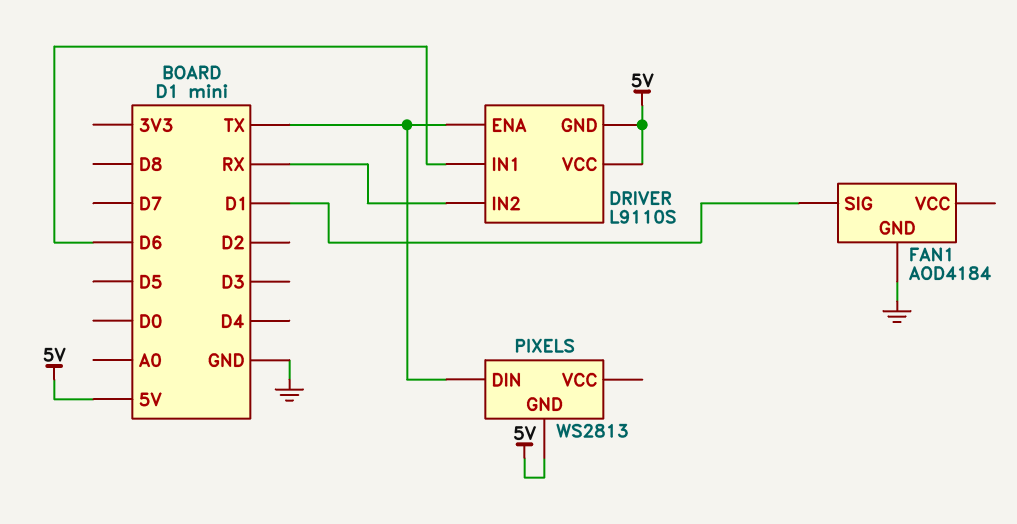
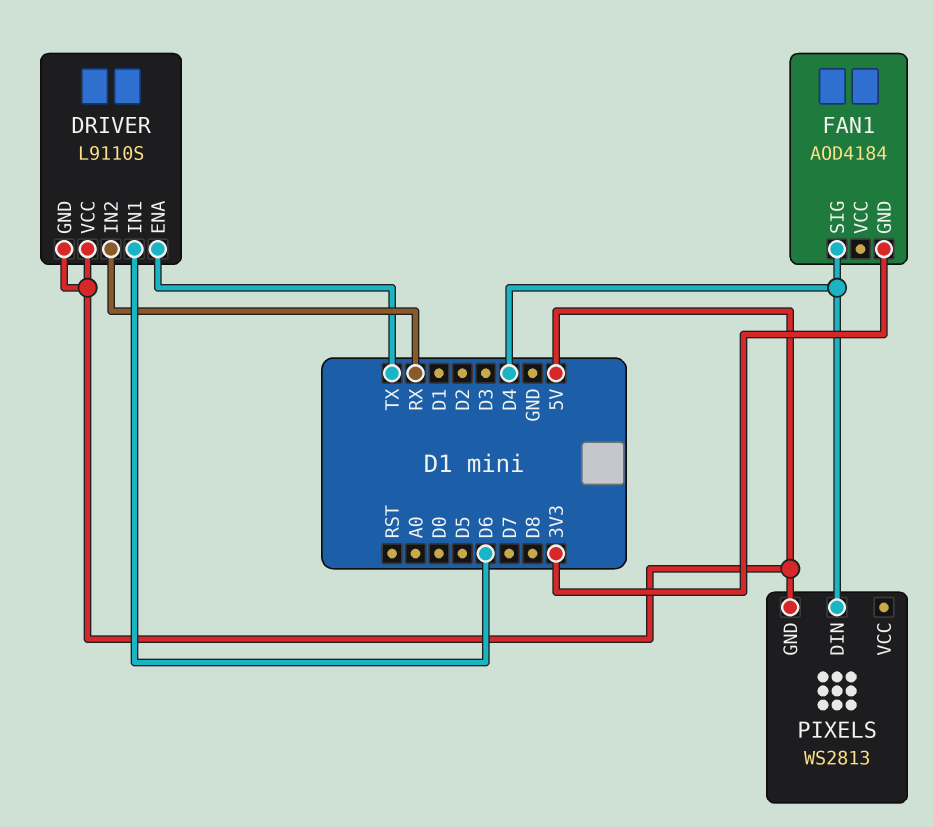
FAN1 pin GND: GND -> 3V3
FAN1 pin SIG: D1 -> D4
PIXELS pin DIN: TX -> D4

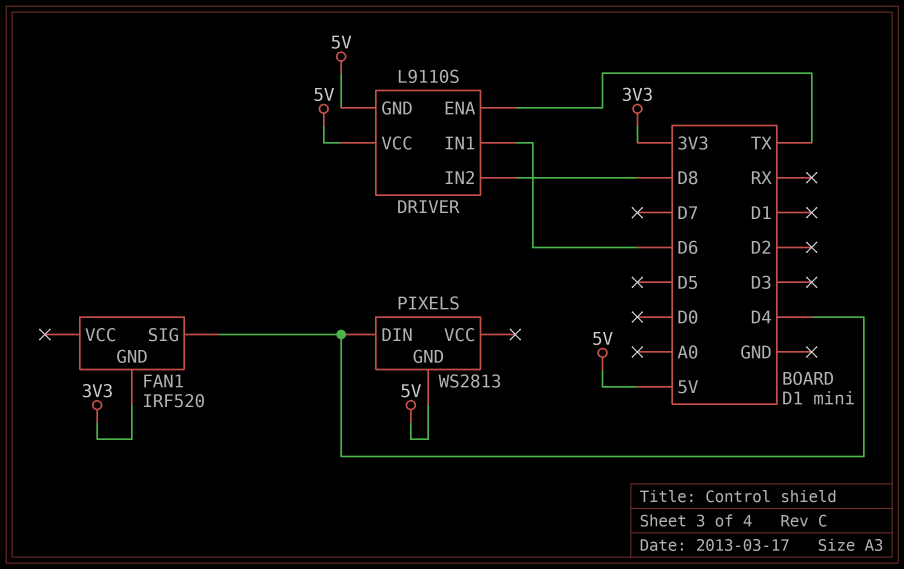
DRIVER pin IN2: RX -> D8
FAN1: AOD4184 -> IRF520

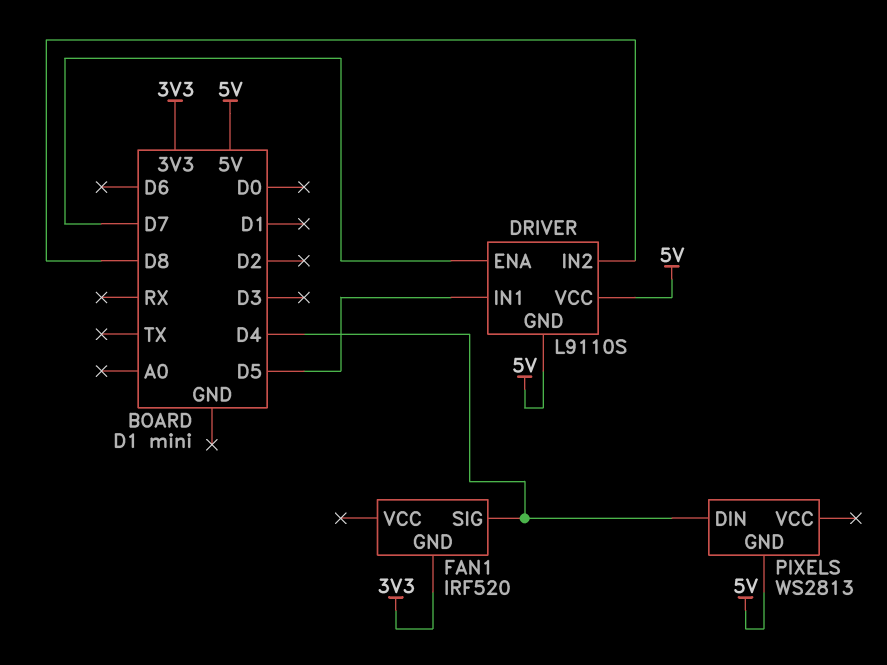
DRIVER pin ENA: TX -> D7
DRIVER pin IN1: D6 -> D5

